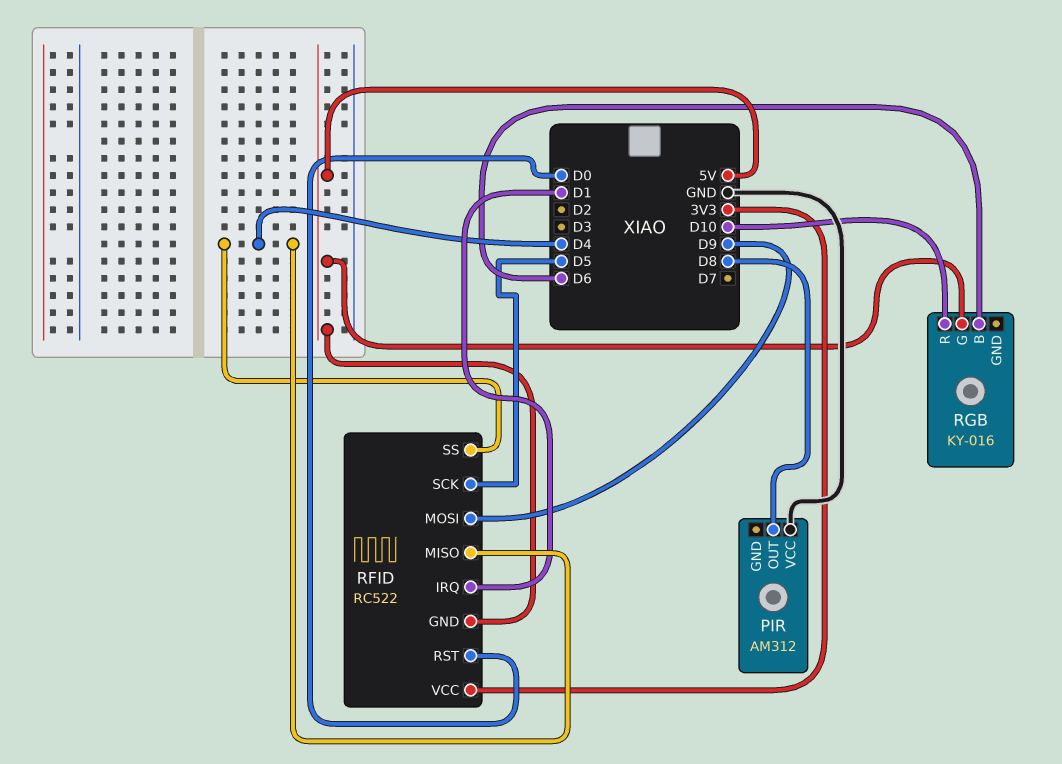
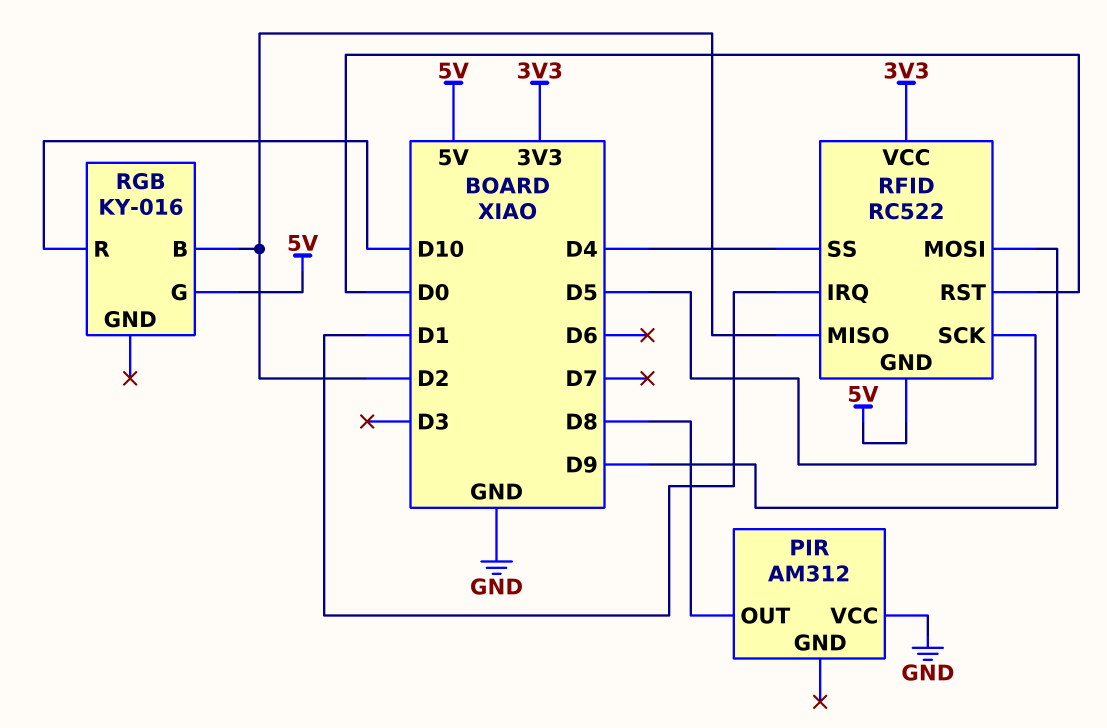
RFID pin MISO: D4 -> D2
RGB pin B: D6 -> D2

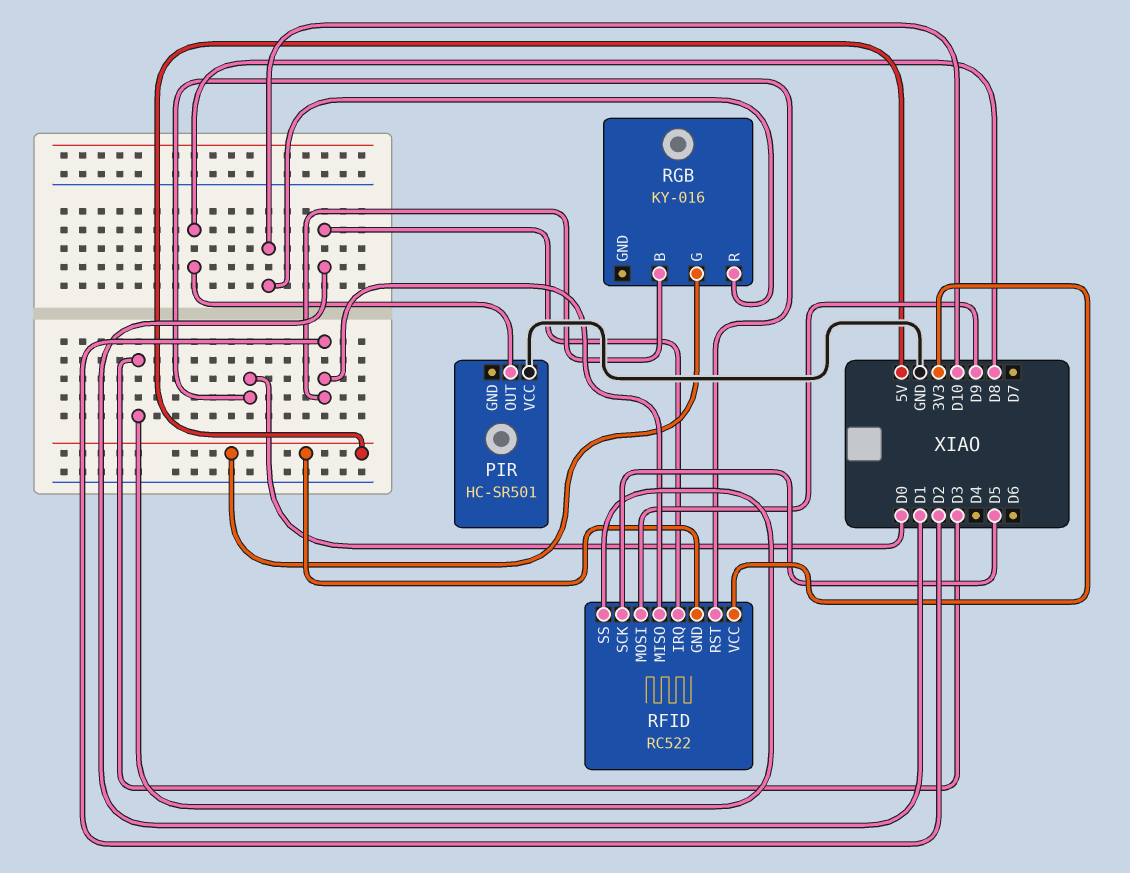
PIR: AM312 -> HC-SR501
RFID pin SS: D4 -> D3

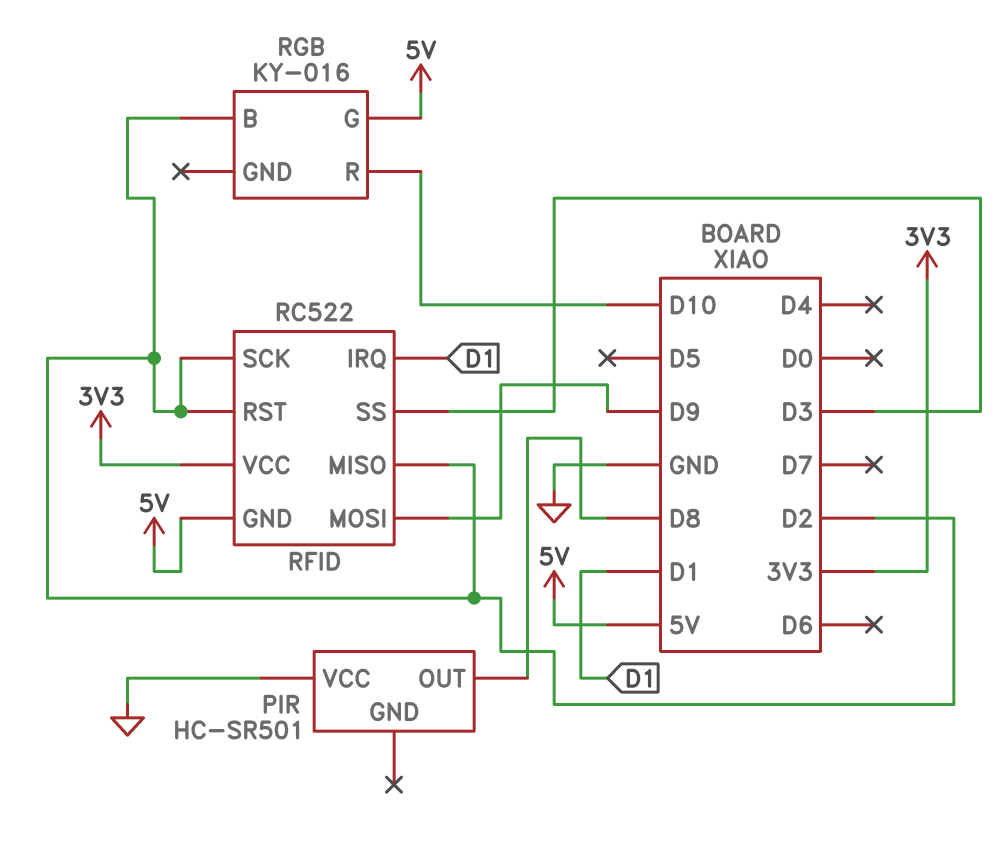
RFID pin RST: D0 -> D2
RFID pin SCK: D5 -> D2

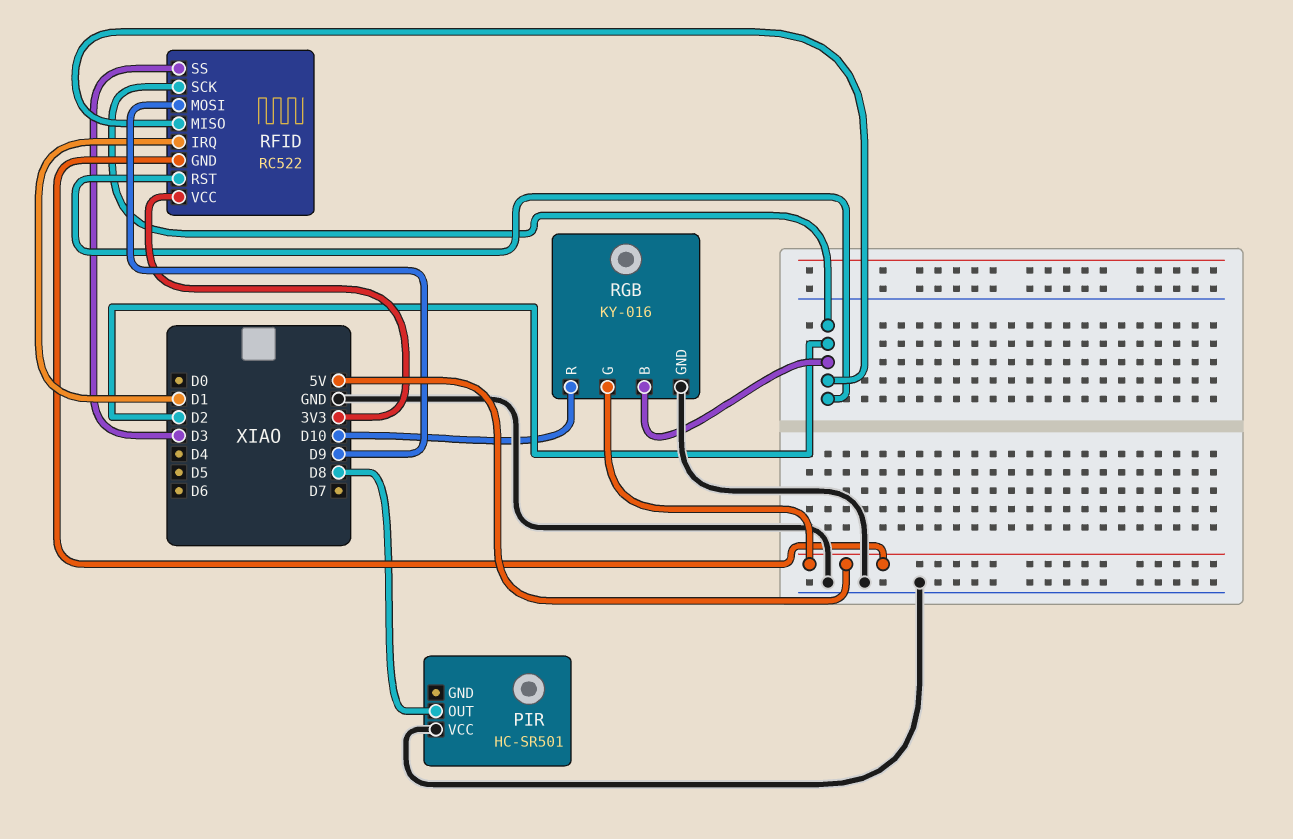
RGB pin GND: none -> GND

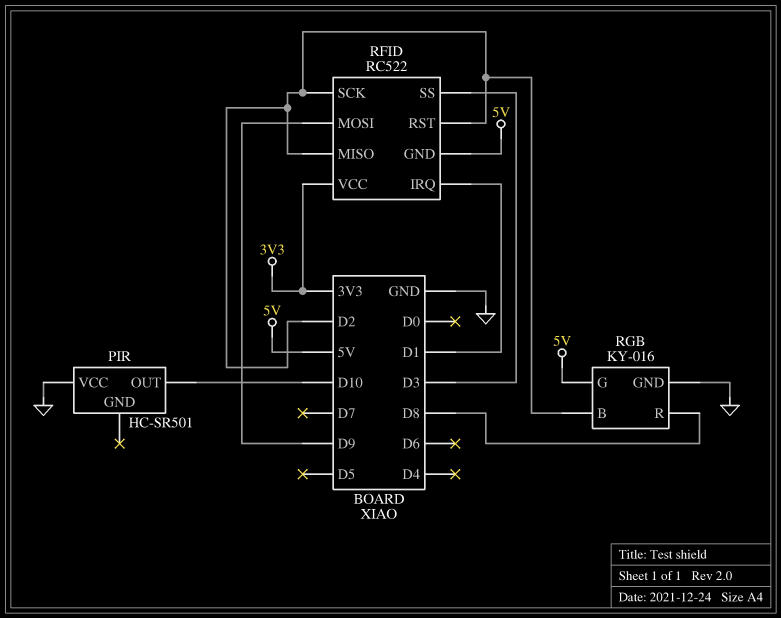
PIR pin OUT: D8 -> D10
RGB pin R: D10 -> D8

